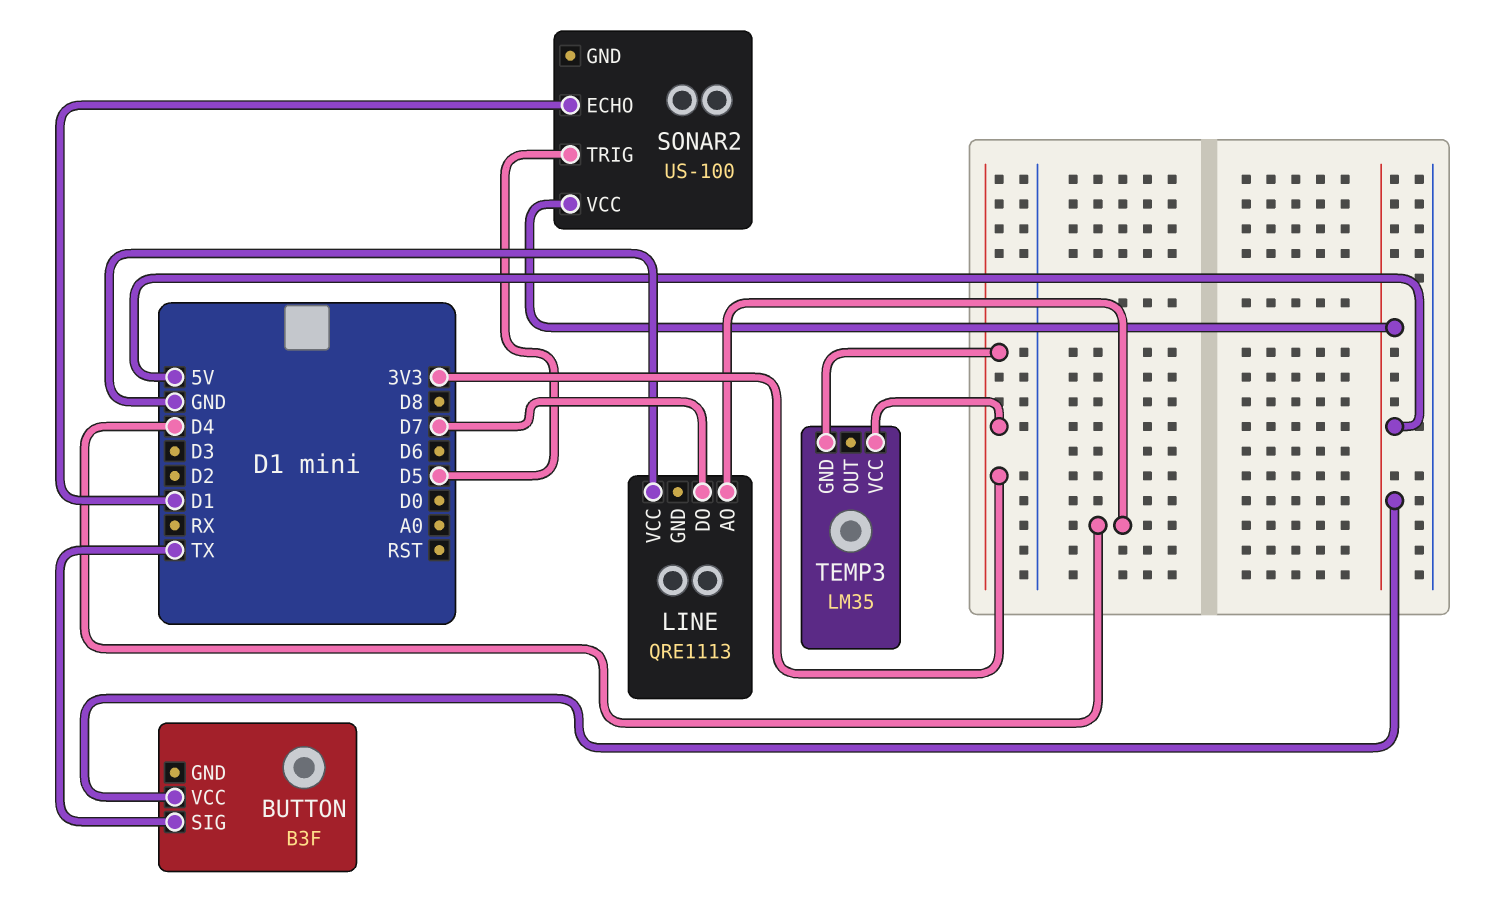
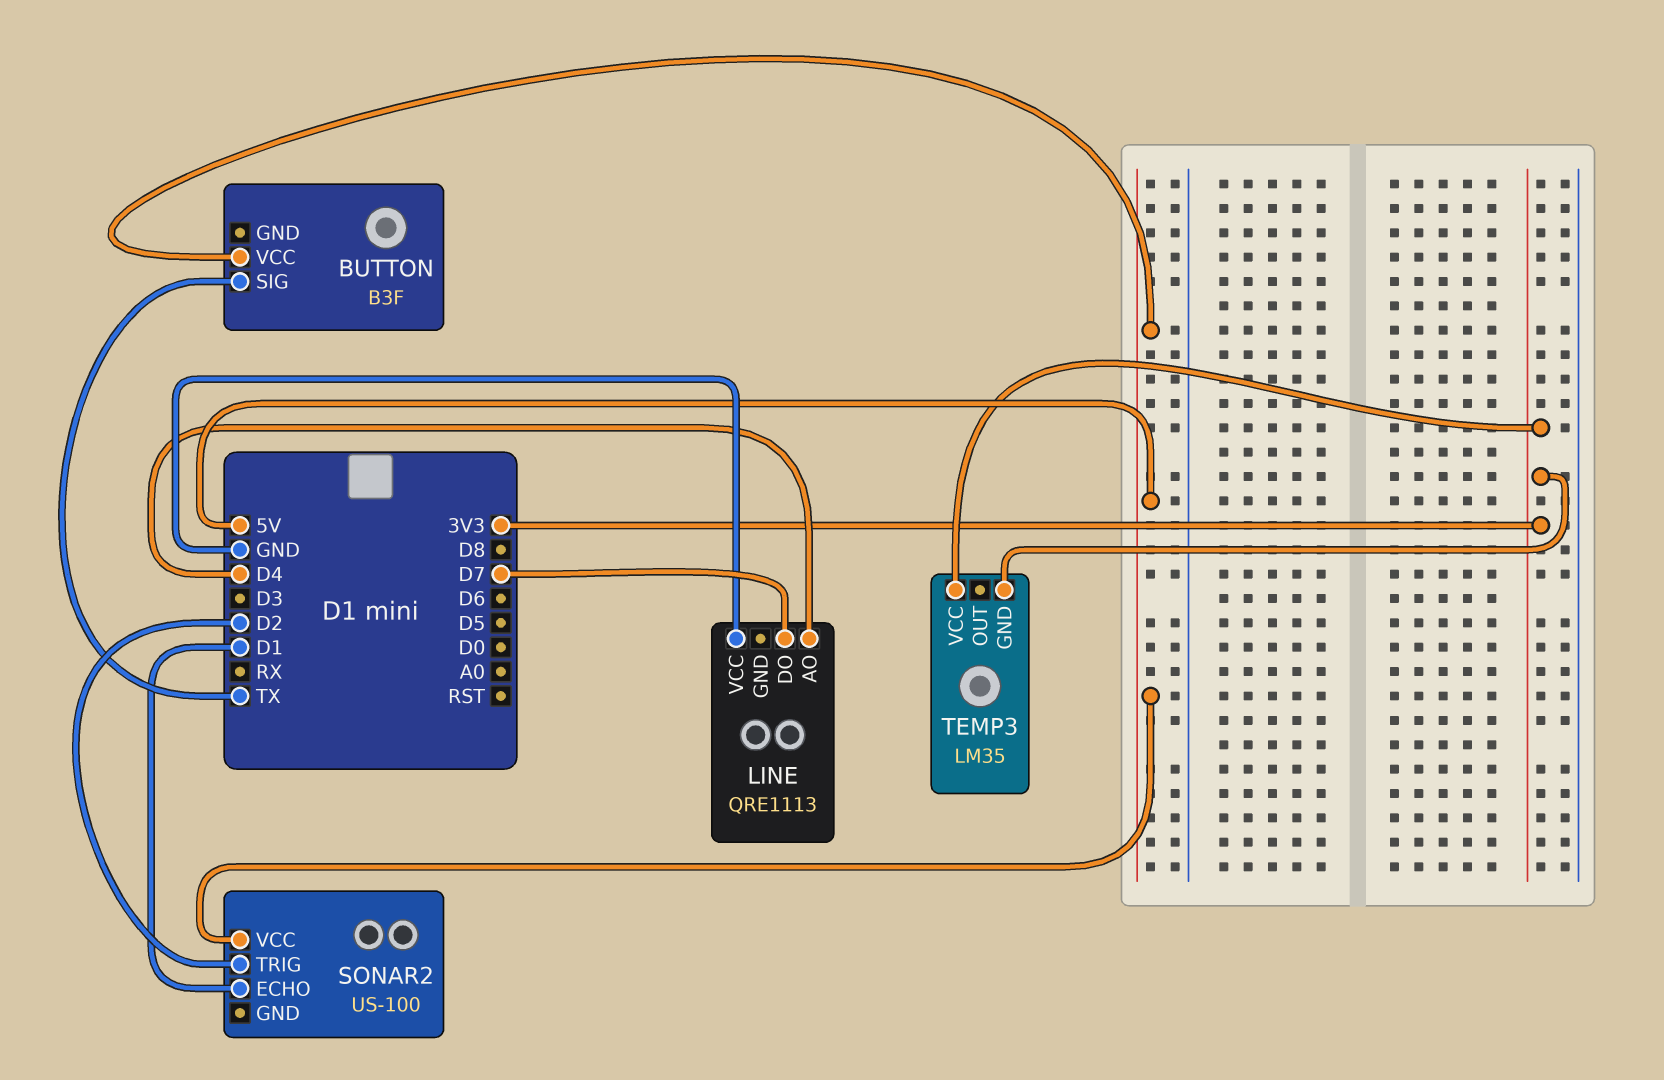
SONAR2 pin TRIG: D5 -> D2

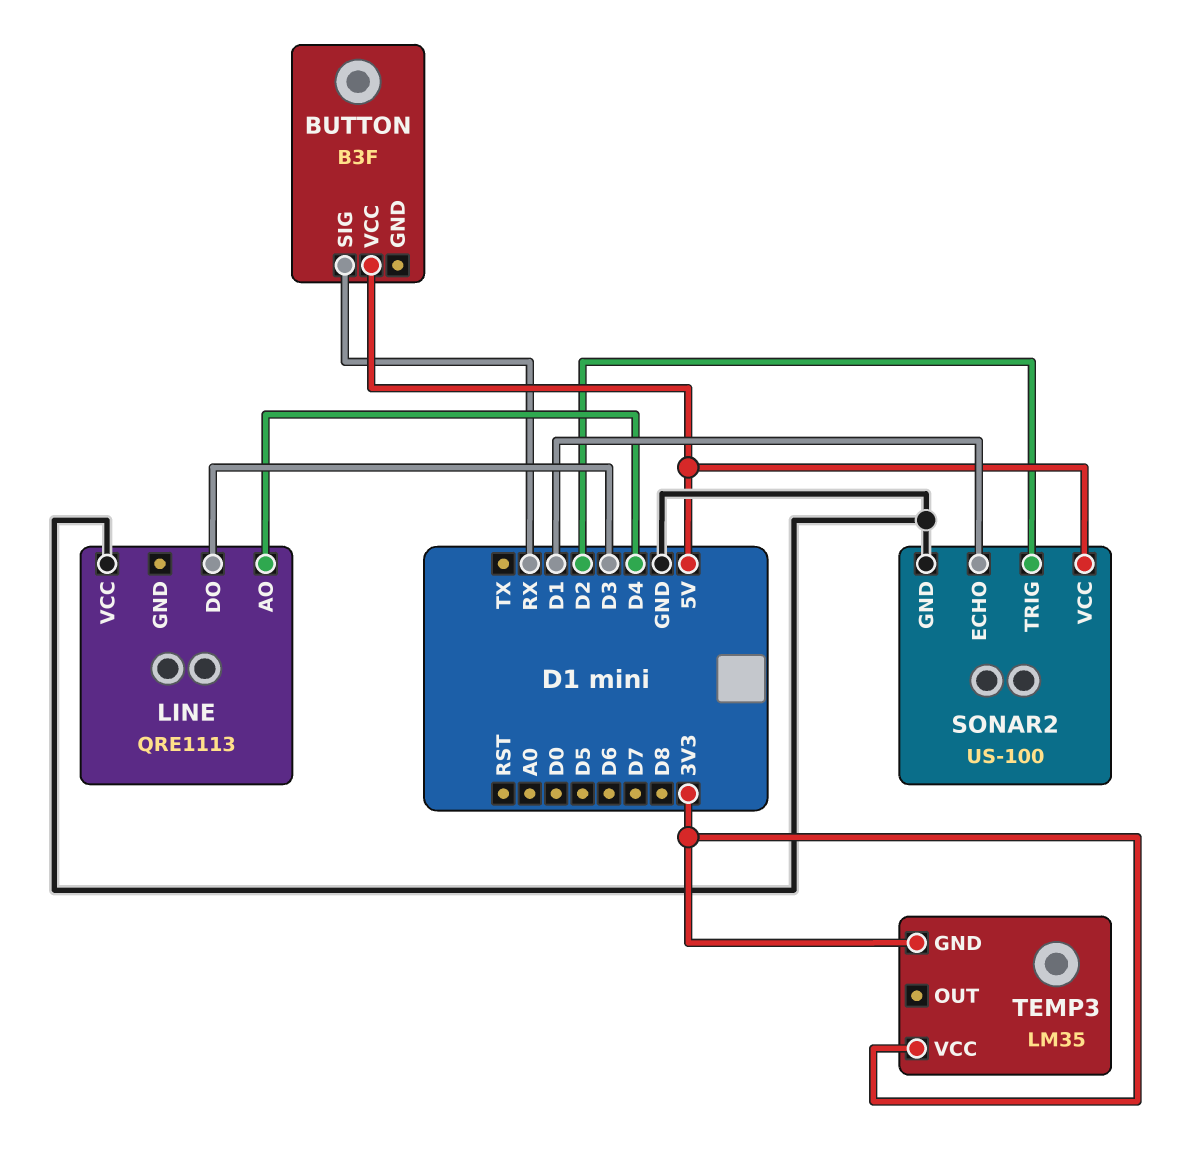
BUTTON pin SIG: TX -> RX
LINE pin DO: D7 -> D3
SONAR2 pin GND: none -> GND

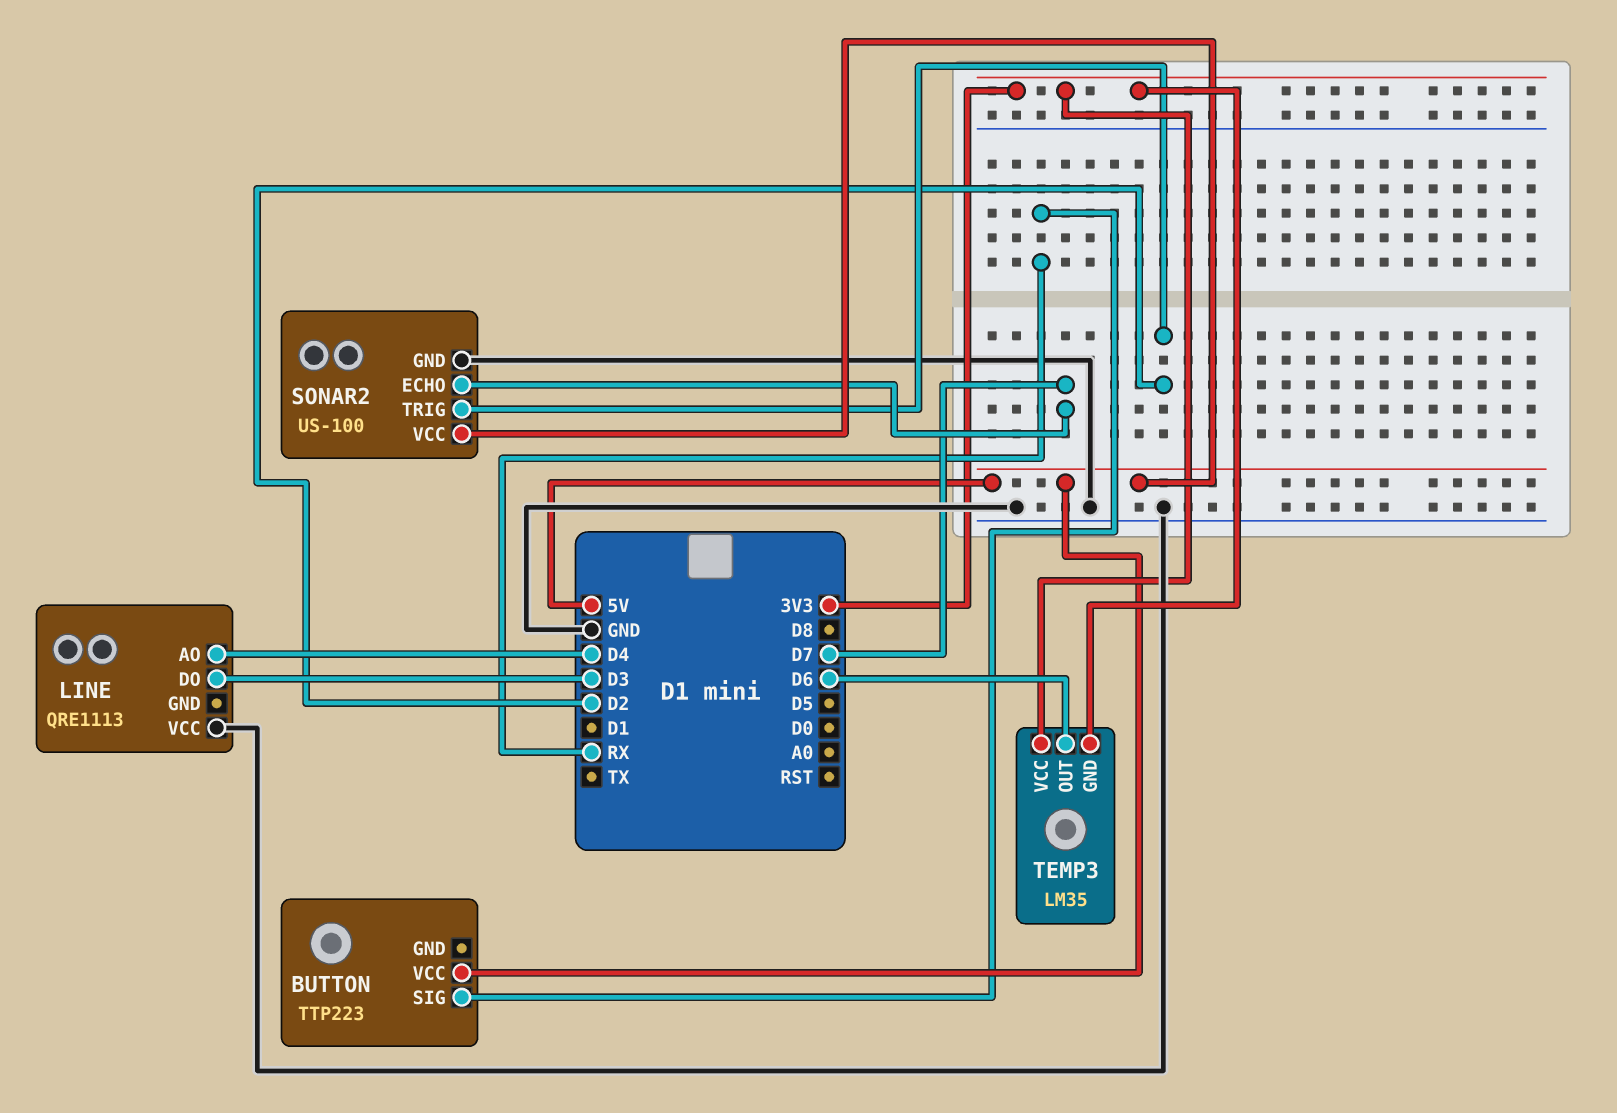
BUTTON: B3F -> TTP223
SONAR2 pin ECHO: D1 -> D7
TEMP3 pin OUT: none -> D6

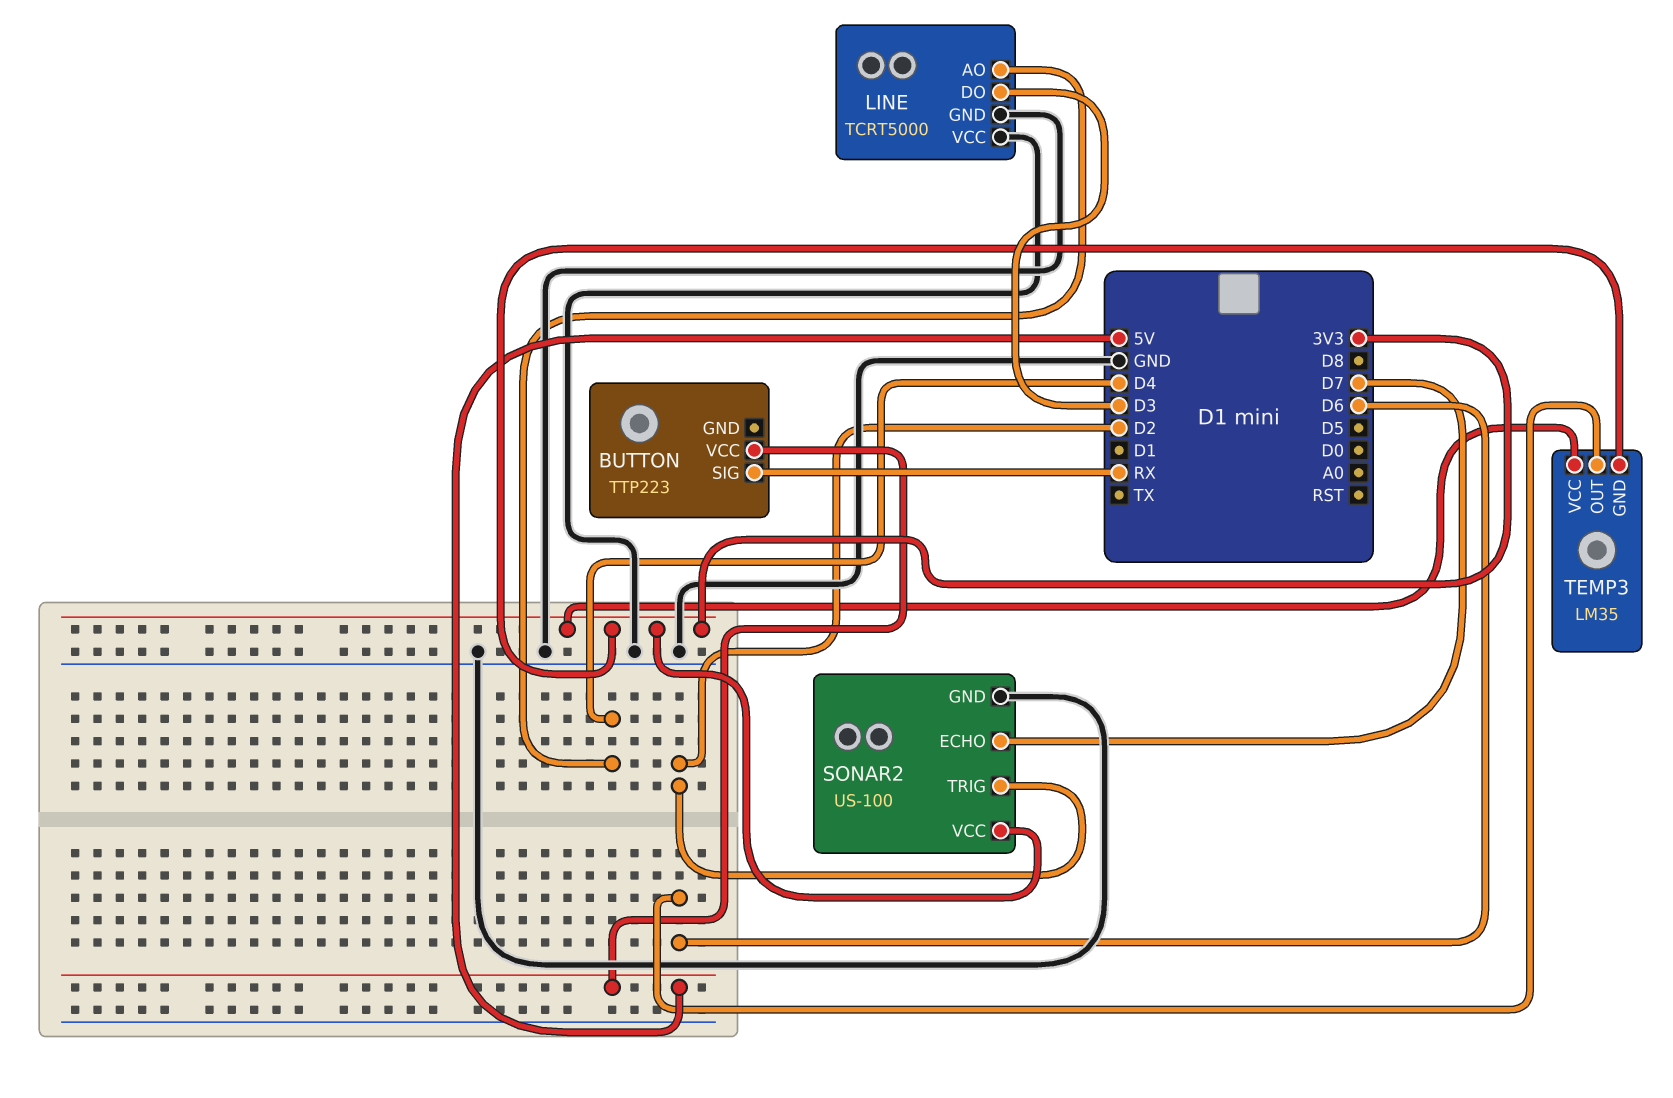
LINE: QRE1113 -> TCRT5000
LINE pin GND: none -> GND
SONAR2 pin VCC: 5V -> 3V3

